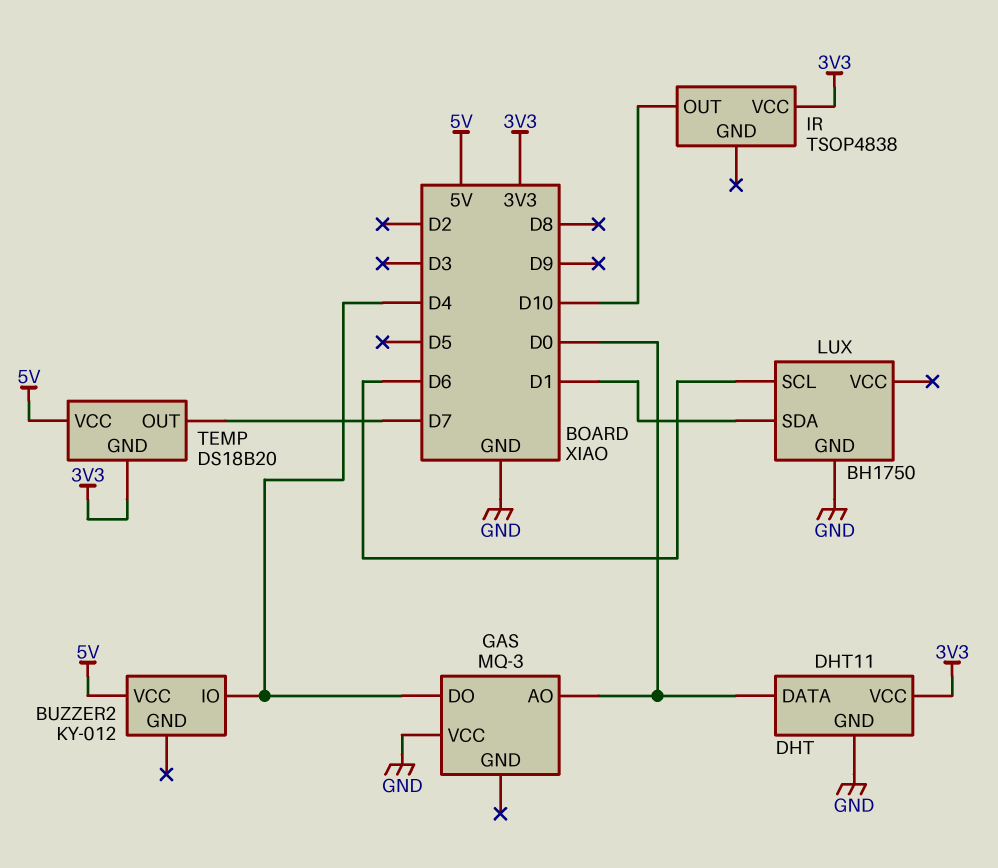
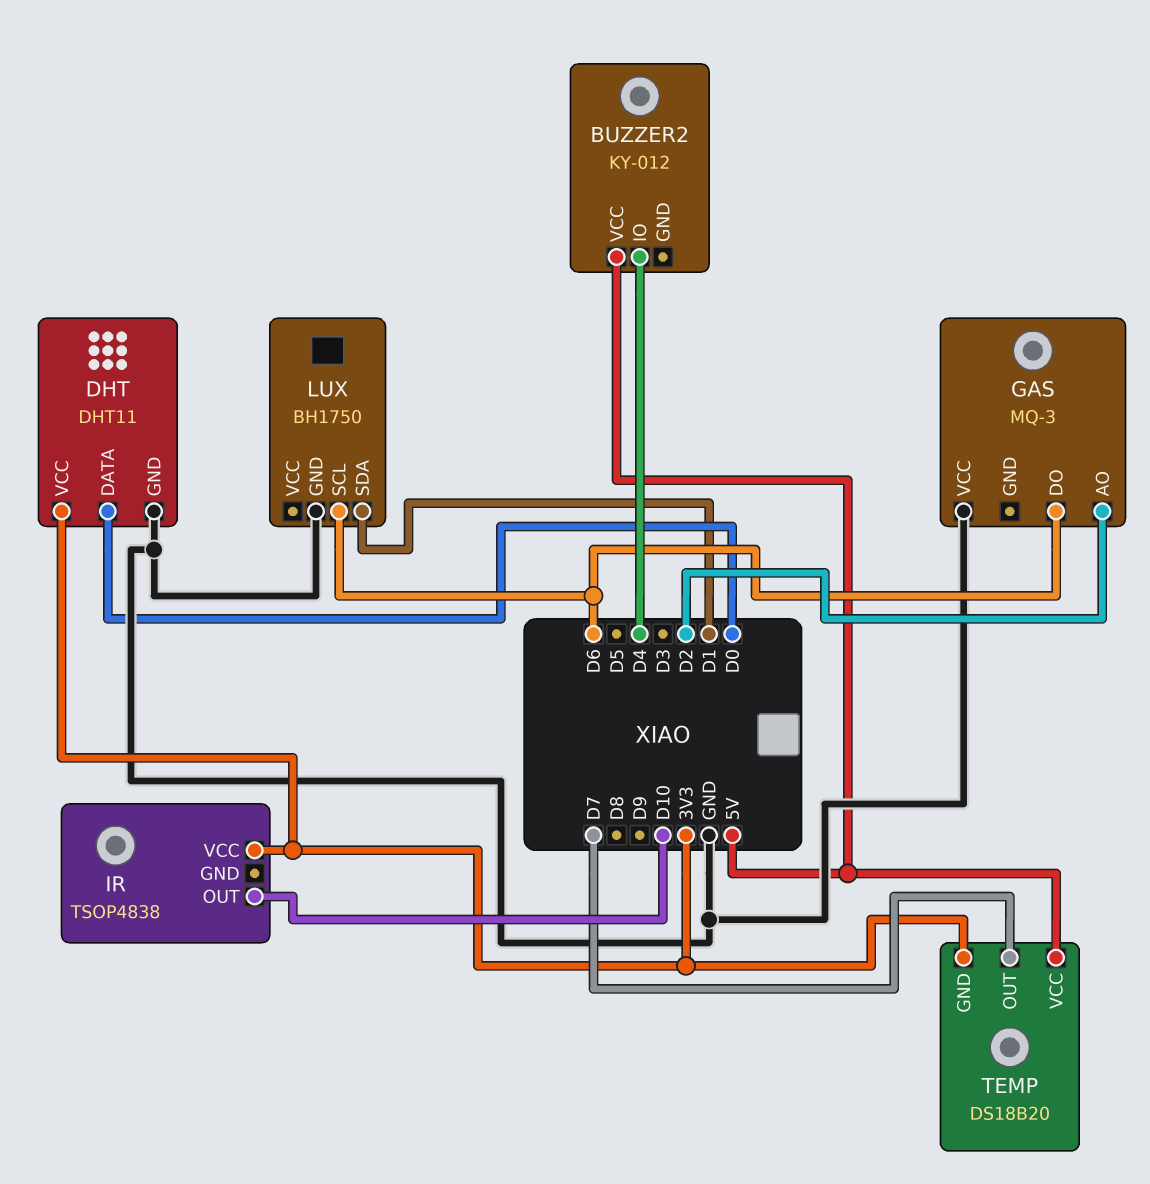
GAS pin AO: D0 -> D2
GAS pin DO: D4 -> D6

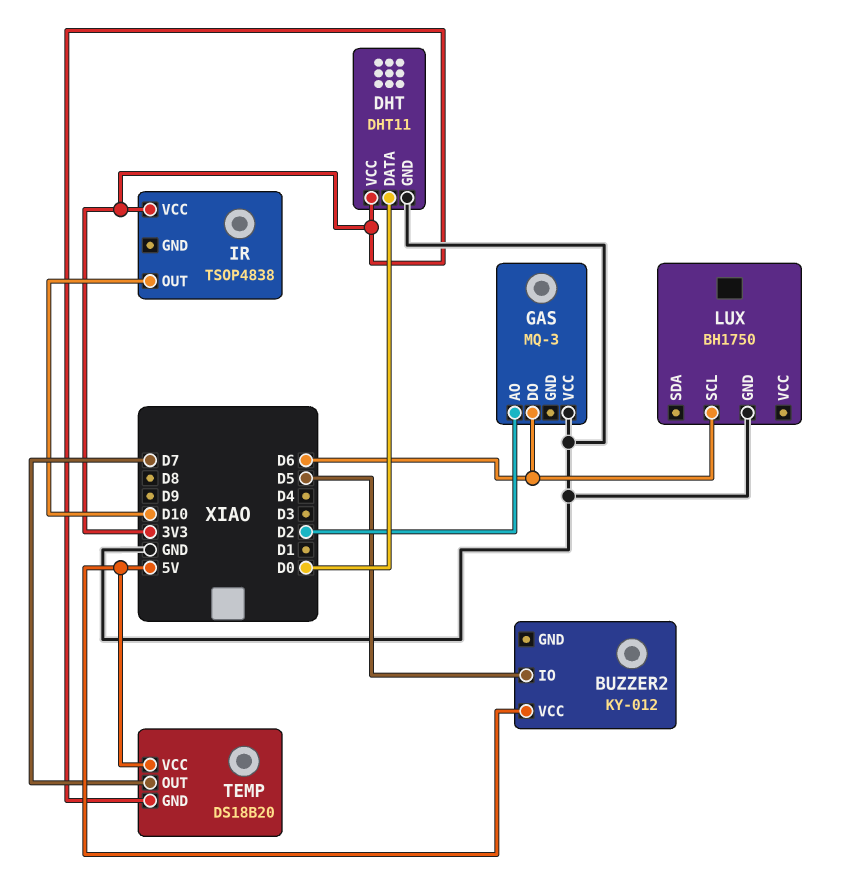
BUZZER2 pin IO: D4 -> D5
LUX pin SDA: D1 -> none

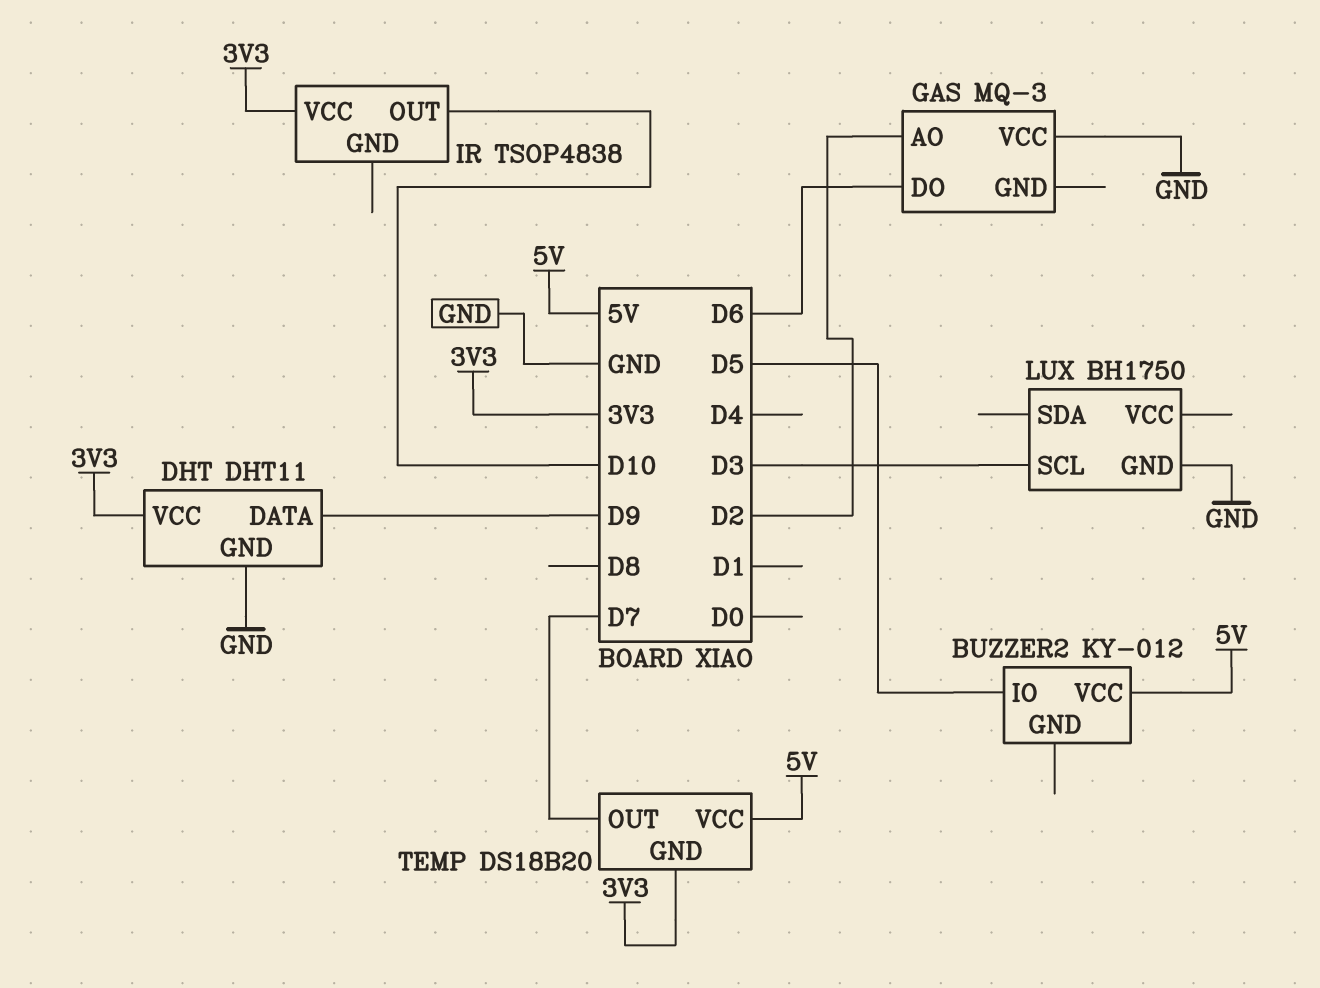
DHT pin DATA: D0 -> D9
LUX pin SCL: D6 -> D3

